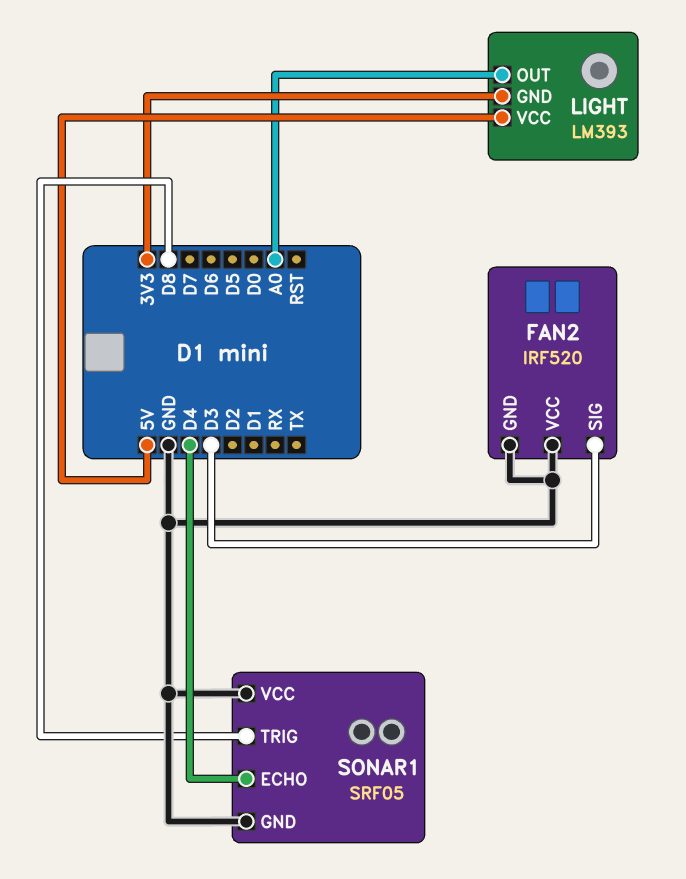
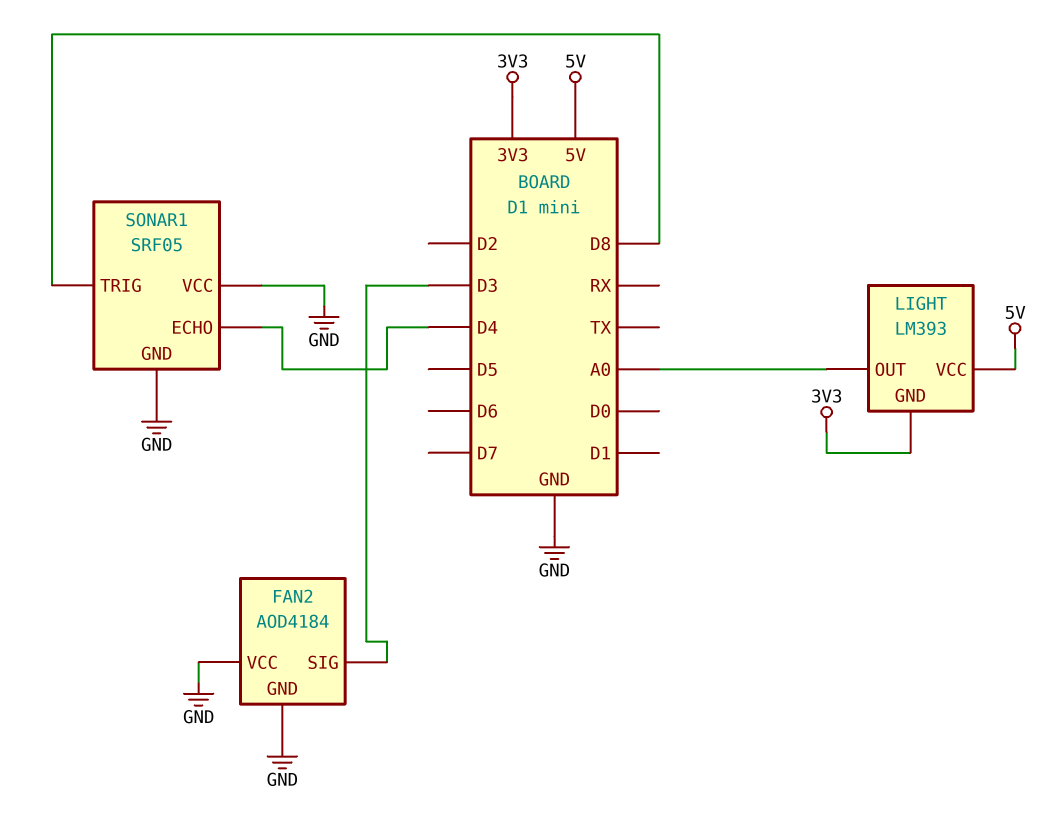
FAN2: IRF520 -> AOD4184

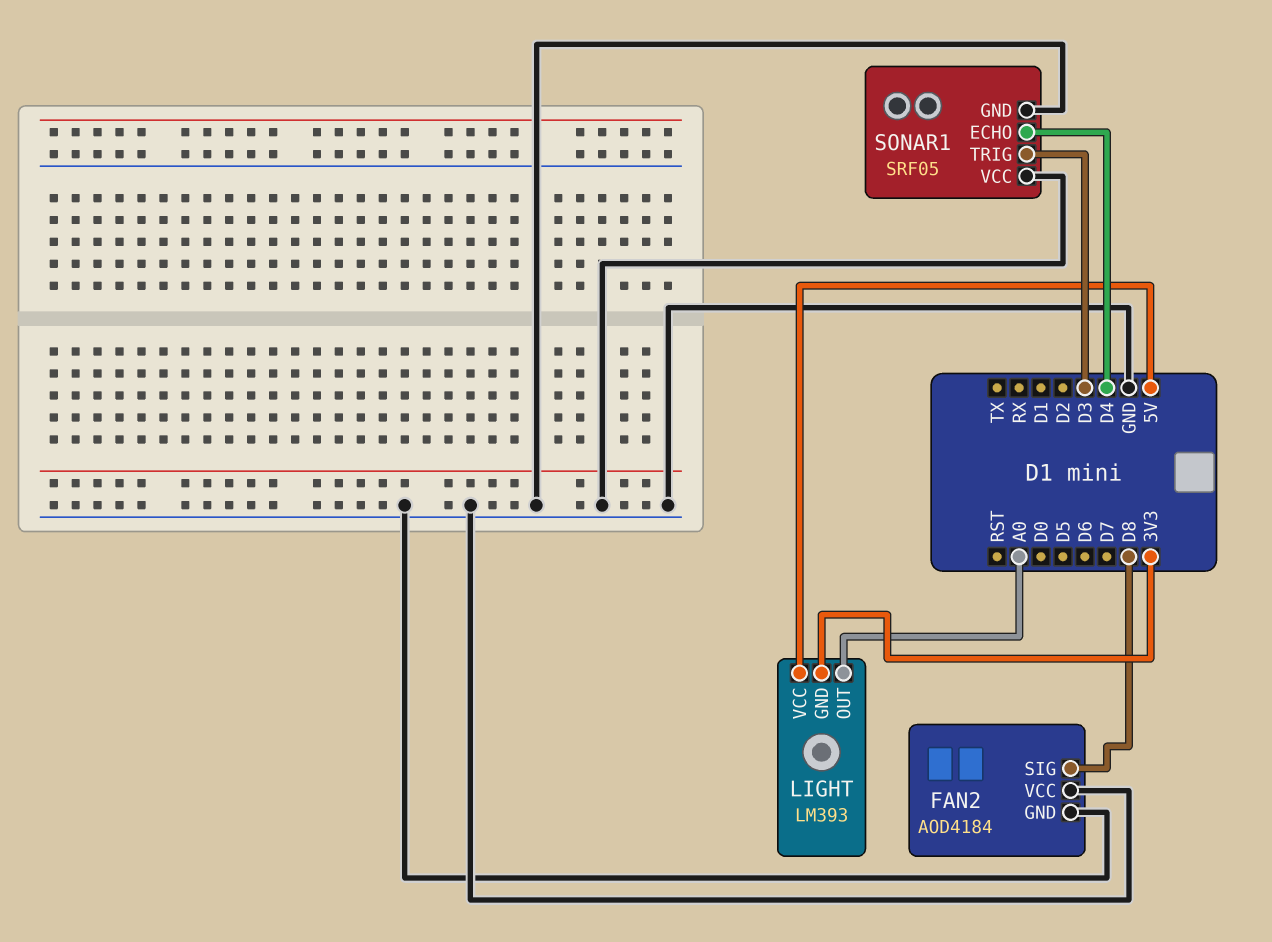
FAN2 pin SIG: D3 -> D8
SONAR1 pin TRIG: D8 -> D3

